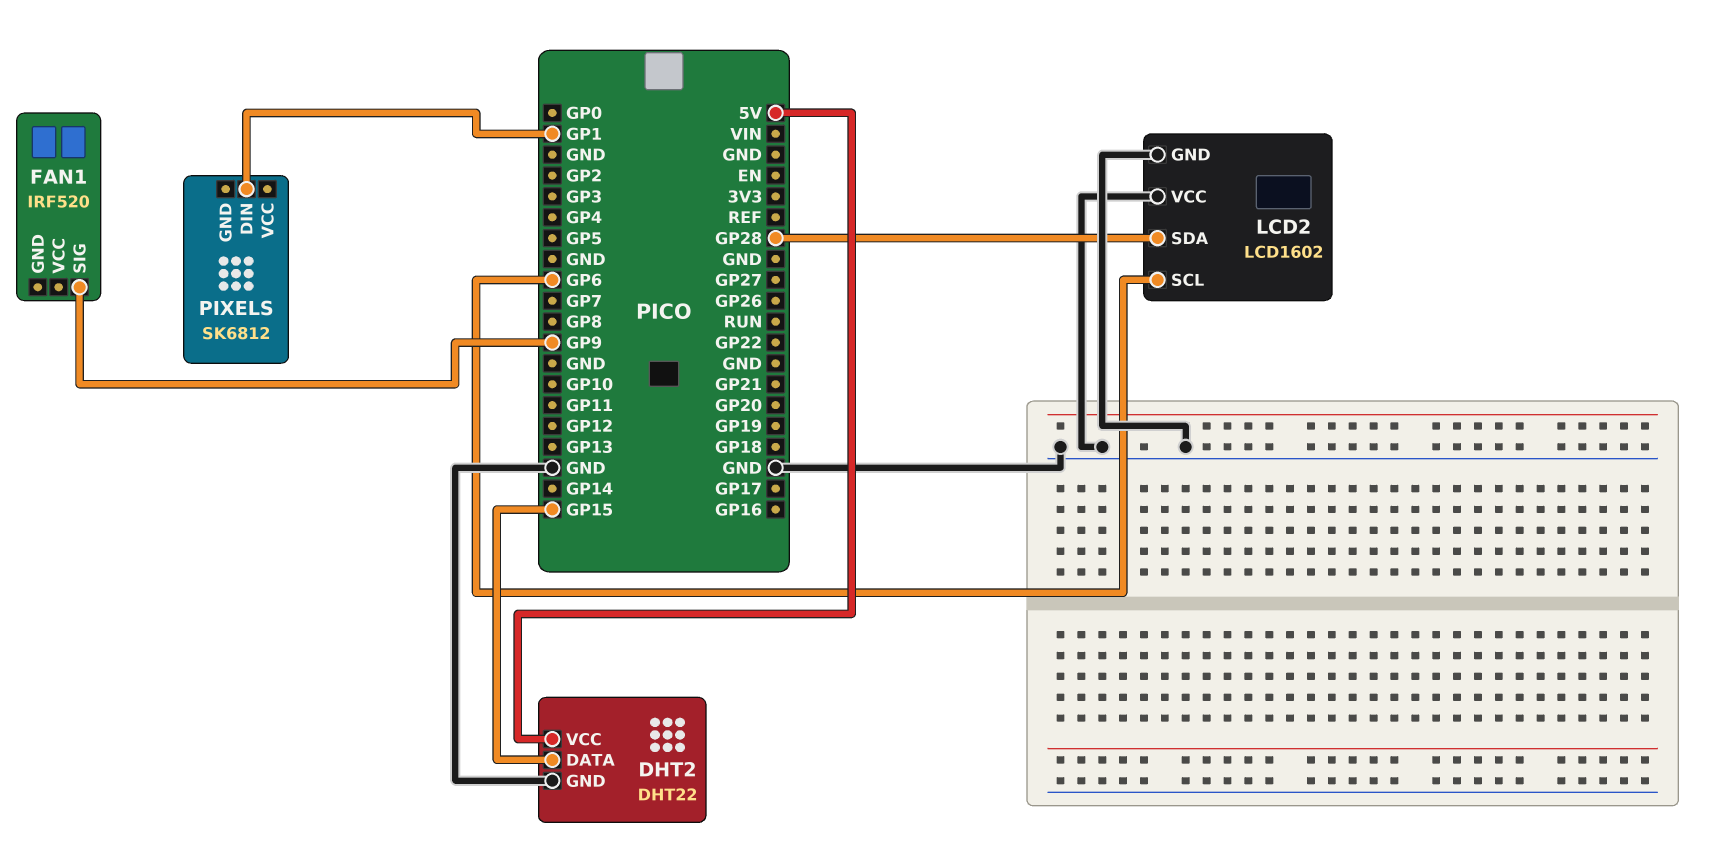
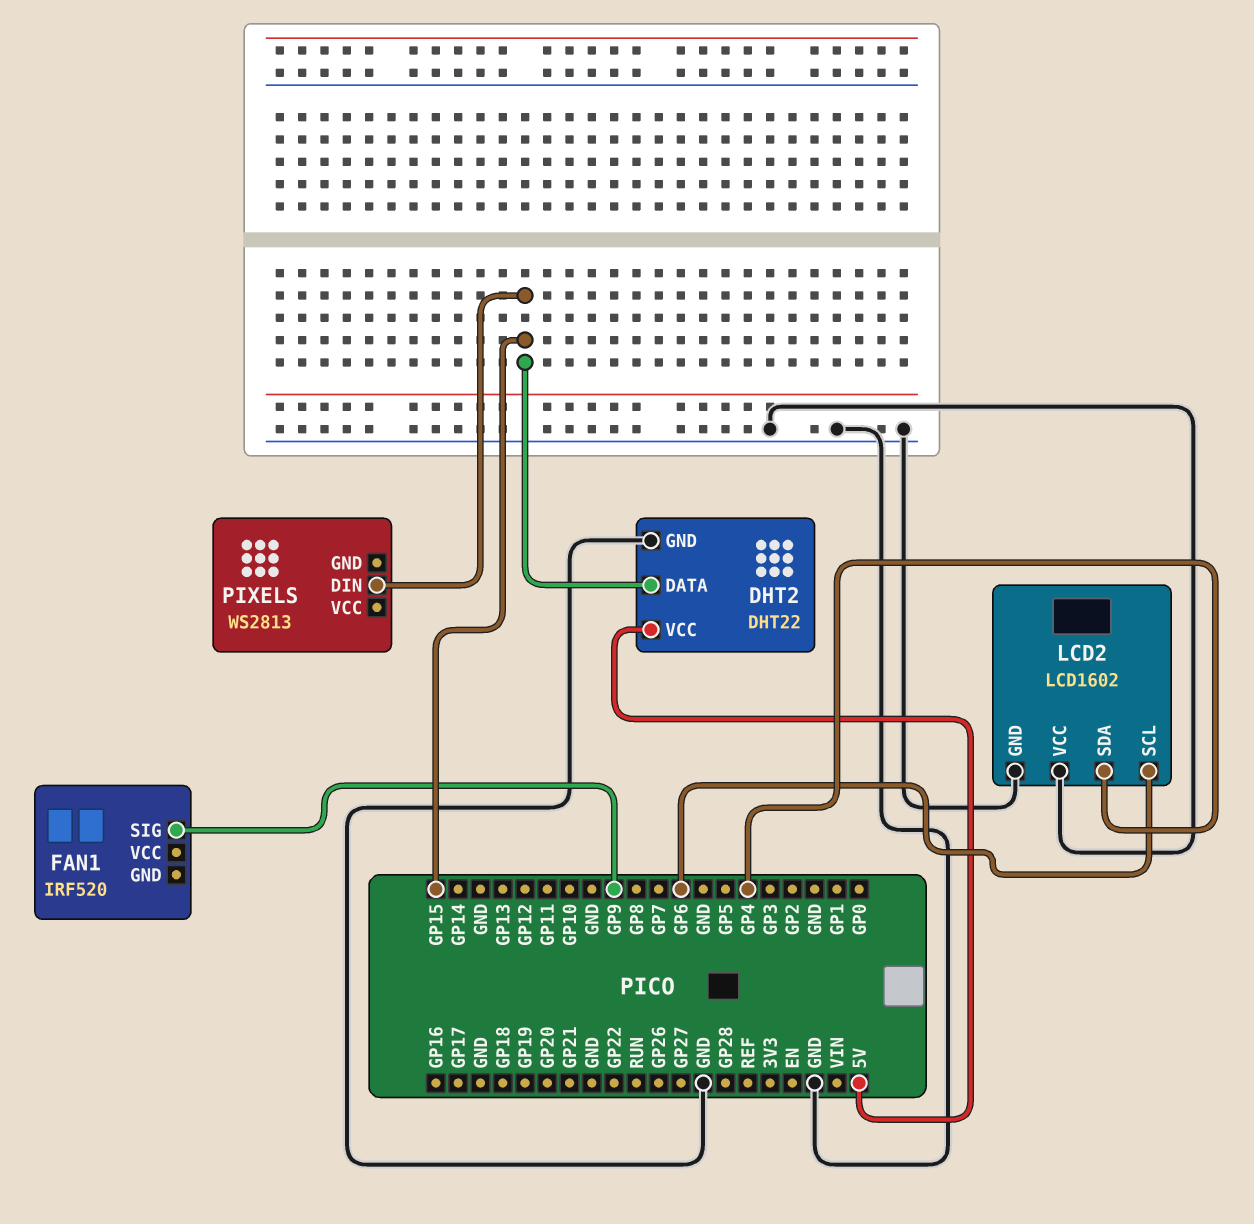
LCD2 pin SDA: GP28 -> GP4
PIXELS: SK6812 -> WS2813
PIXELS pin DIN: GP1 -> GP15

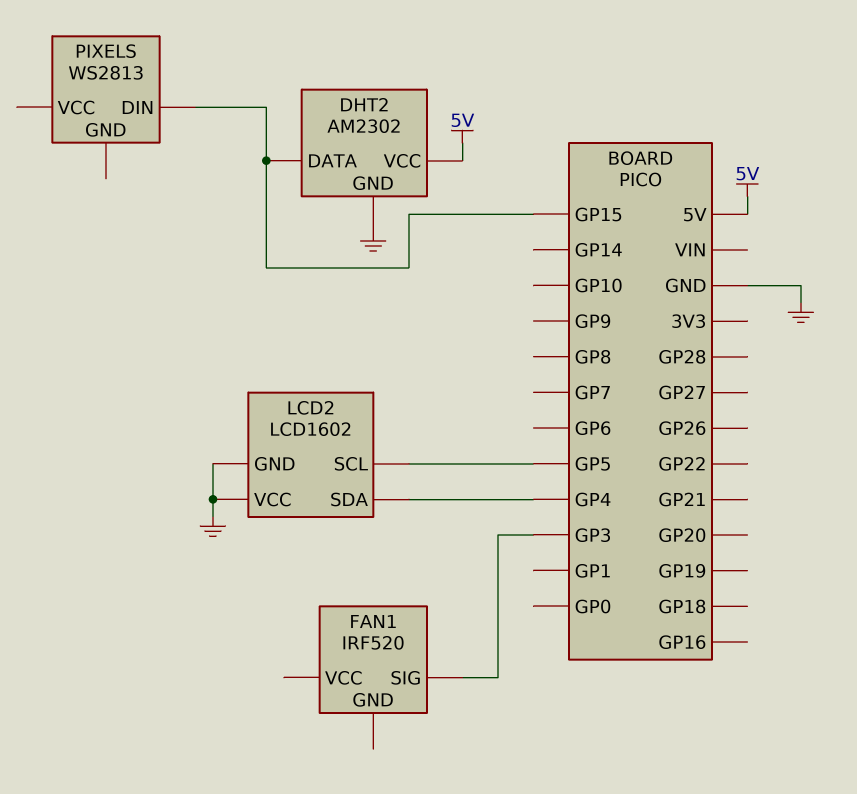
DHT2: DHT22 -> AM2302
FAN1 pin SIG: GP9 -> GP3
LCD2 pin SCL: GP6 -> GP5

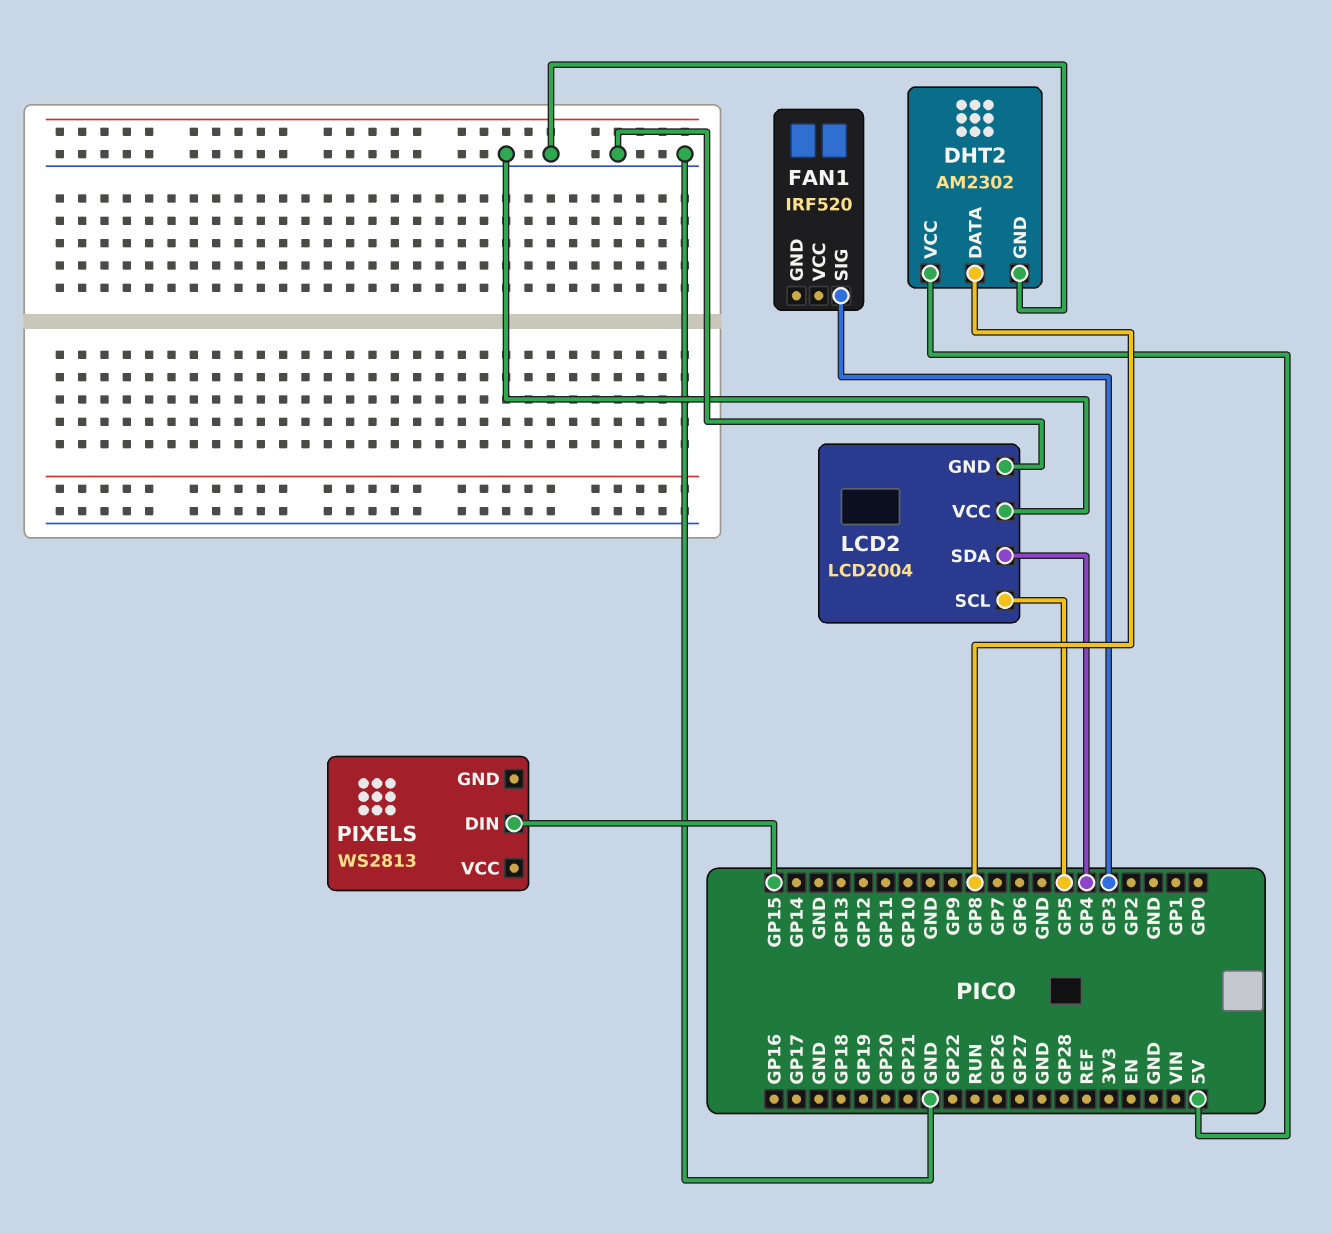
DHT2 pin DATA: GP15 -> GP8
LCD2: LCD1602 -> LCD2004

